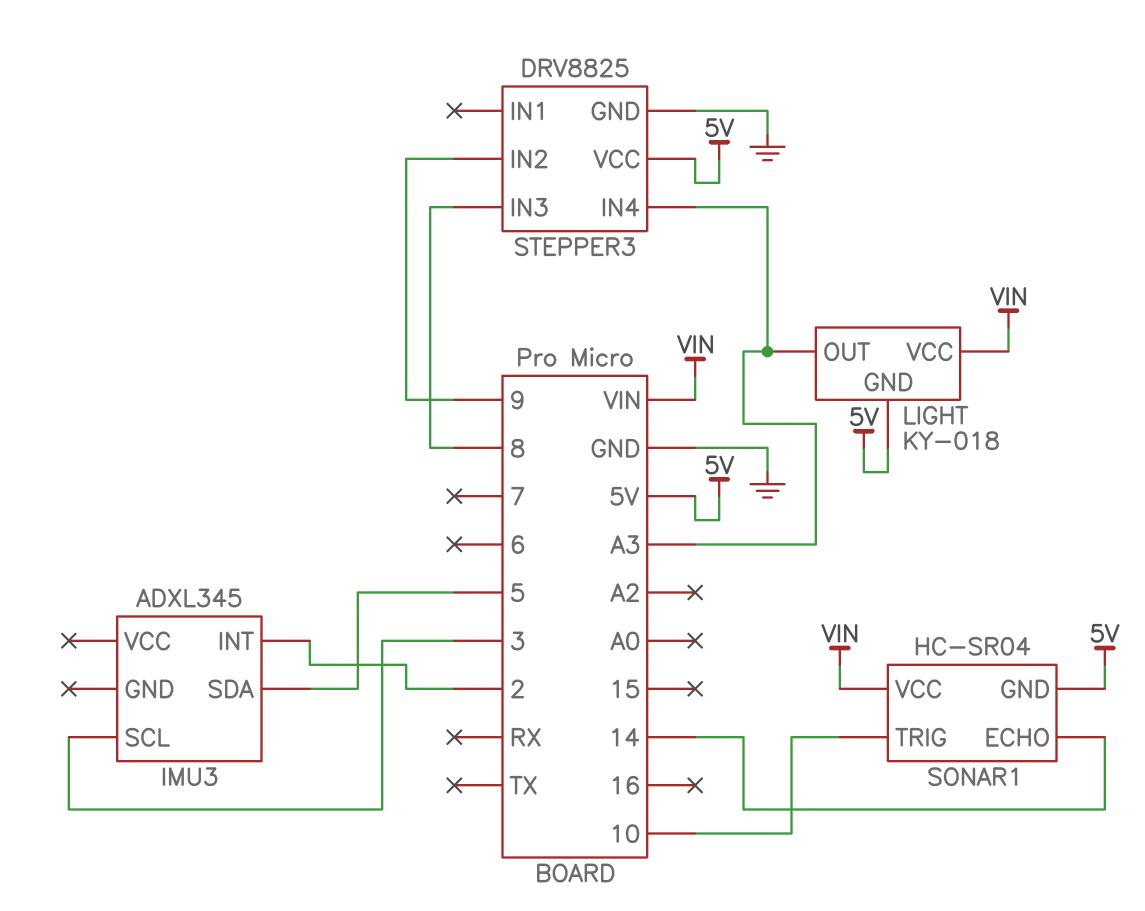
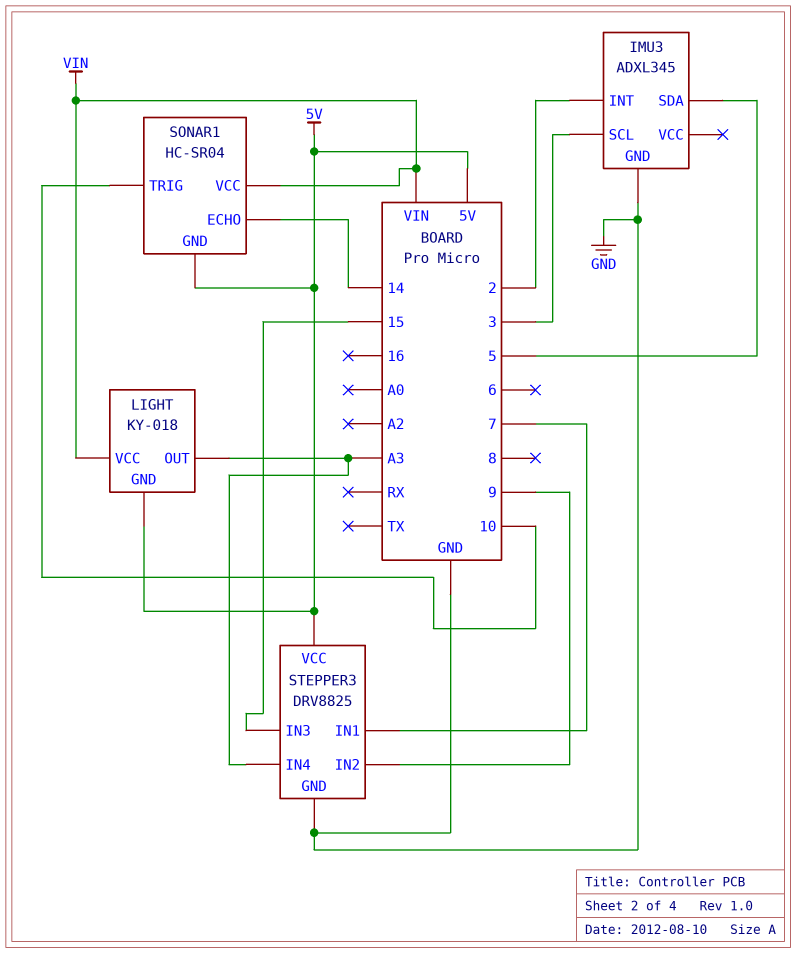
IMU3 pin GND: none -> GND
STEPPER3 pin IN1: none -> 7
STEPPER3 pin IN3: 8 -> 15

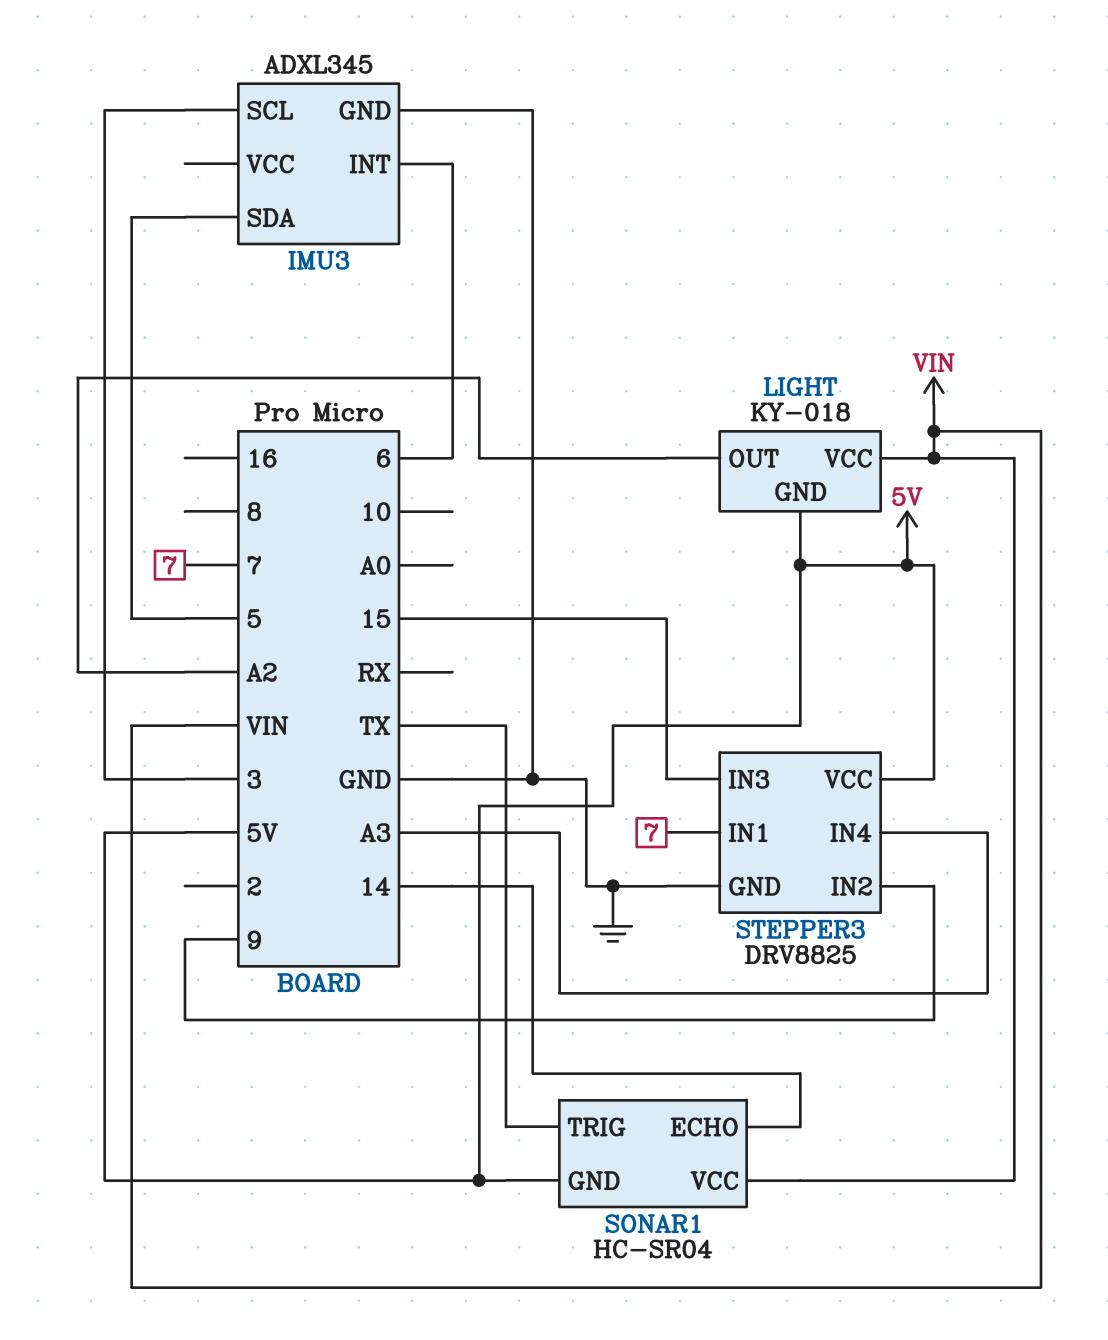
IMU3 pin INT: 2 -> 6
LIGHT pin OUT: A3 -> A2
SONAR1 pin TRIG: 10 -> TX

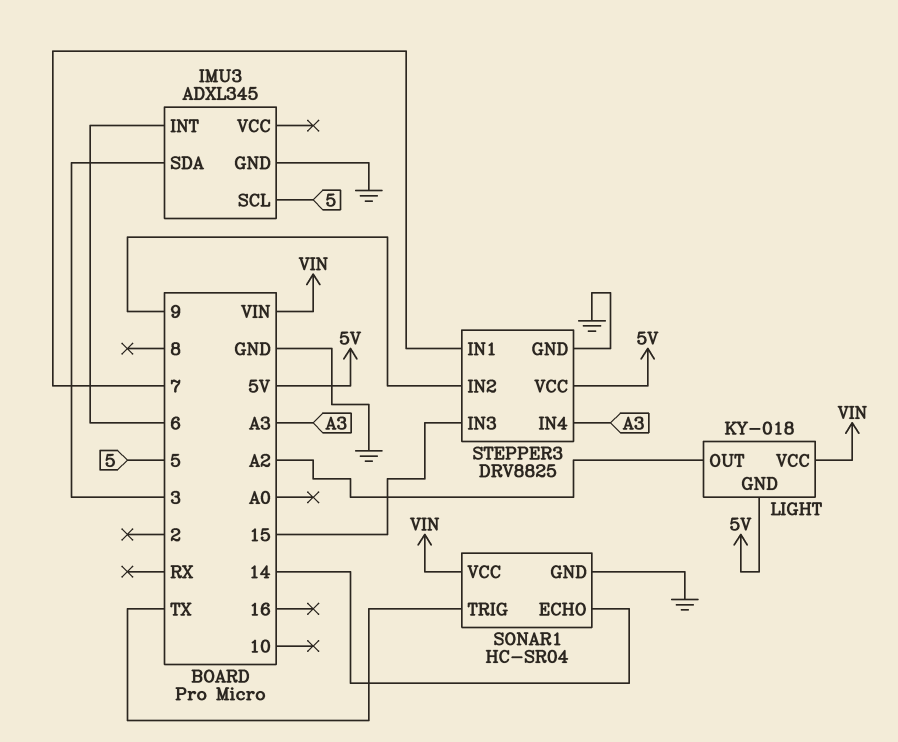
IMU3 pin SCL: 3 -> 5
IMU3 pin SDA: 5 -> 3
SONAR1 pin GND: 5V -> GND

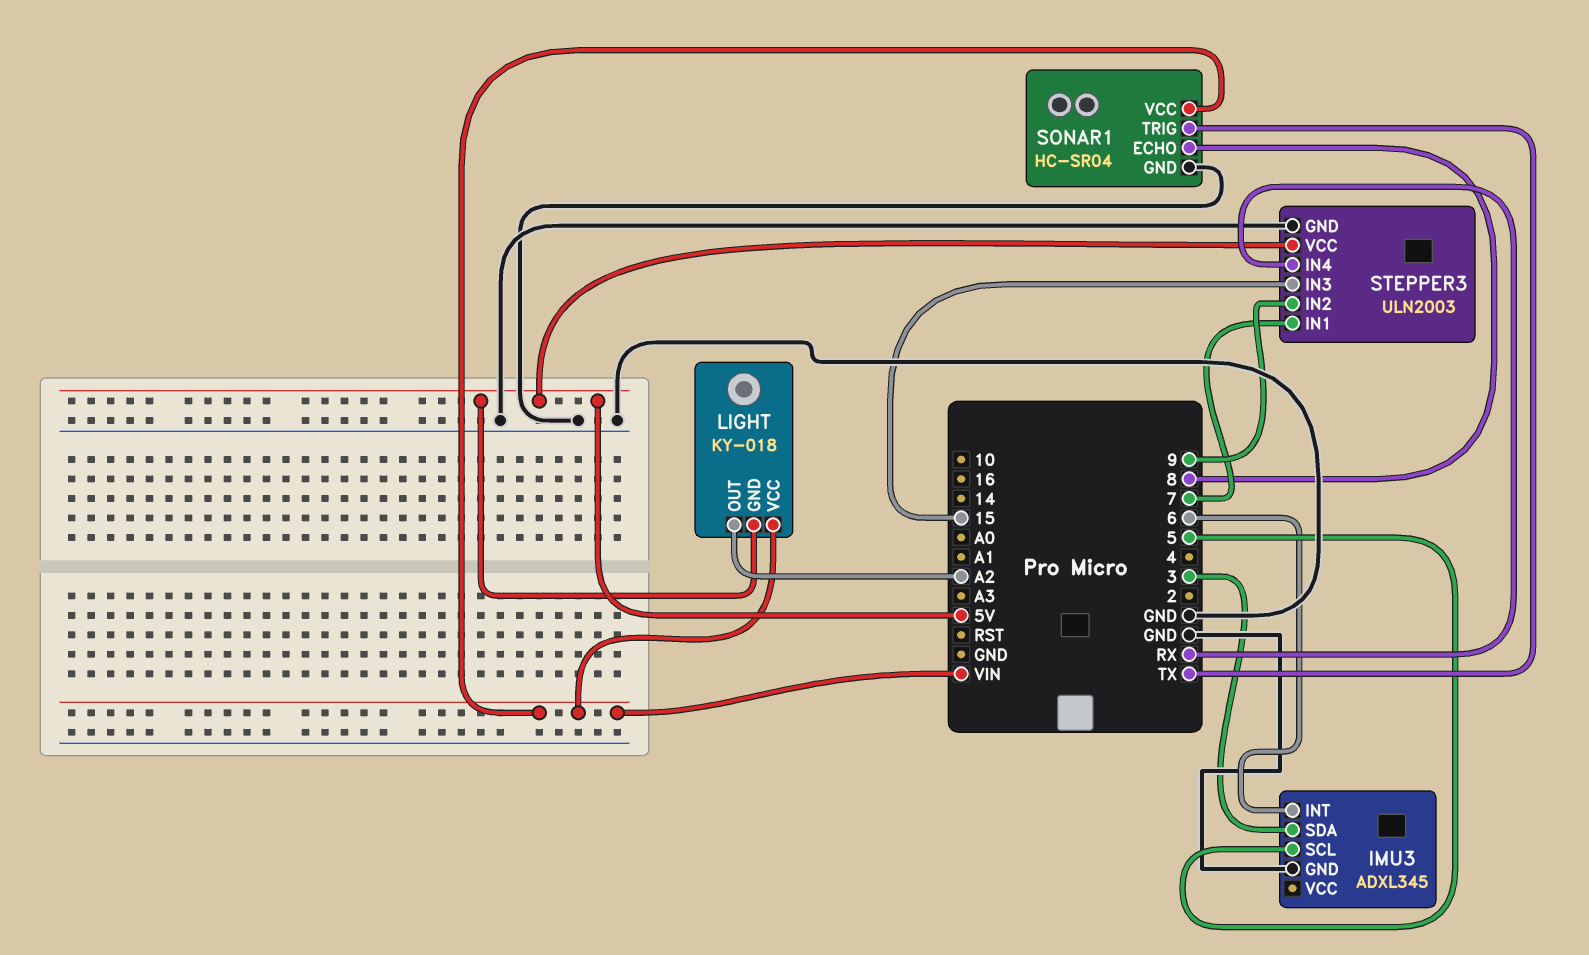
SONAR1 pin ECHO: 14 -> 8
STEPPER3: DRV8825 -> ULN2003
STEPPER3 pin IN4: A3 -> RX

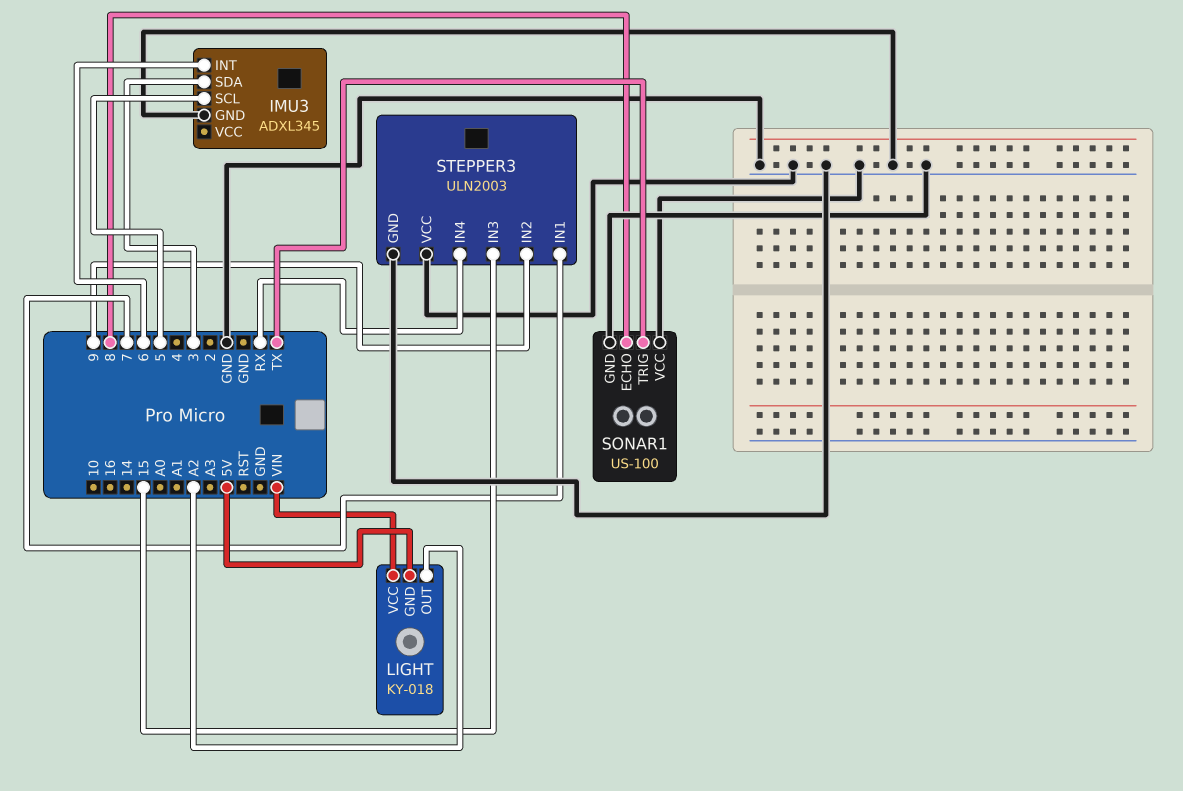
SONAR1: HC-SR04 -> US-100
SONAR1 pin VCC: VIN -> GND
STEPPER3 pin VCC: 5V -> GND

